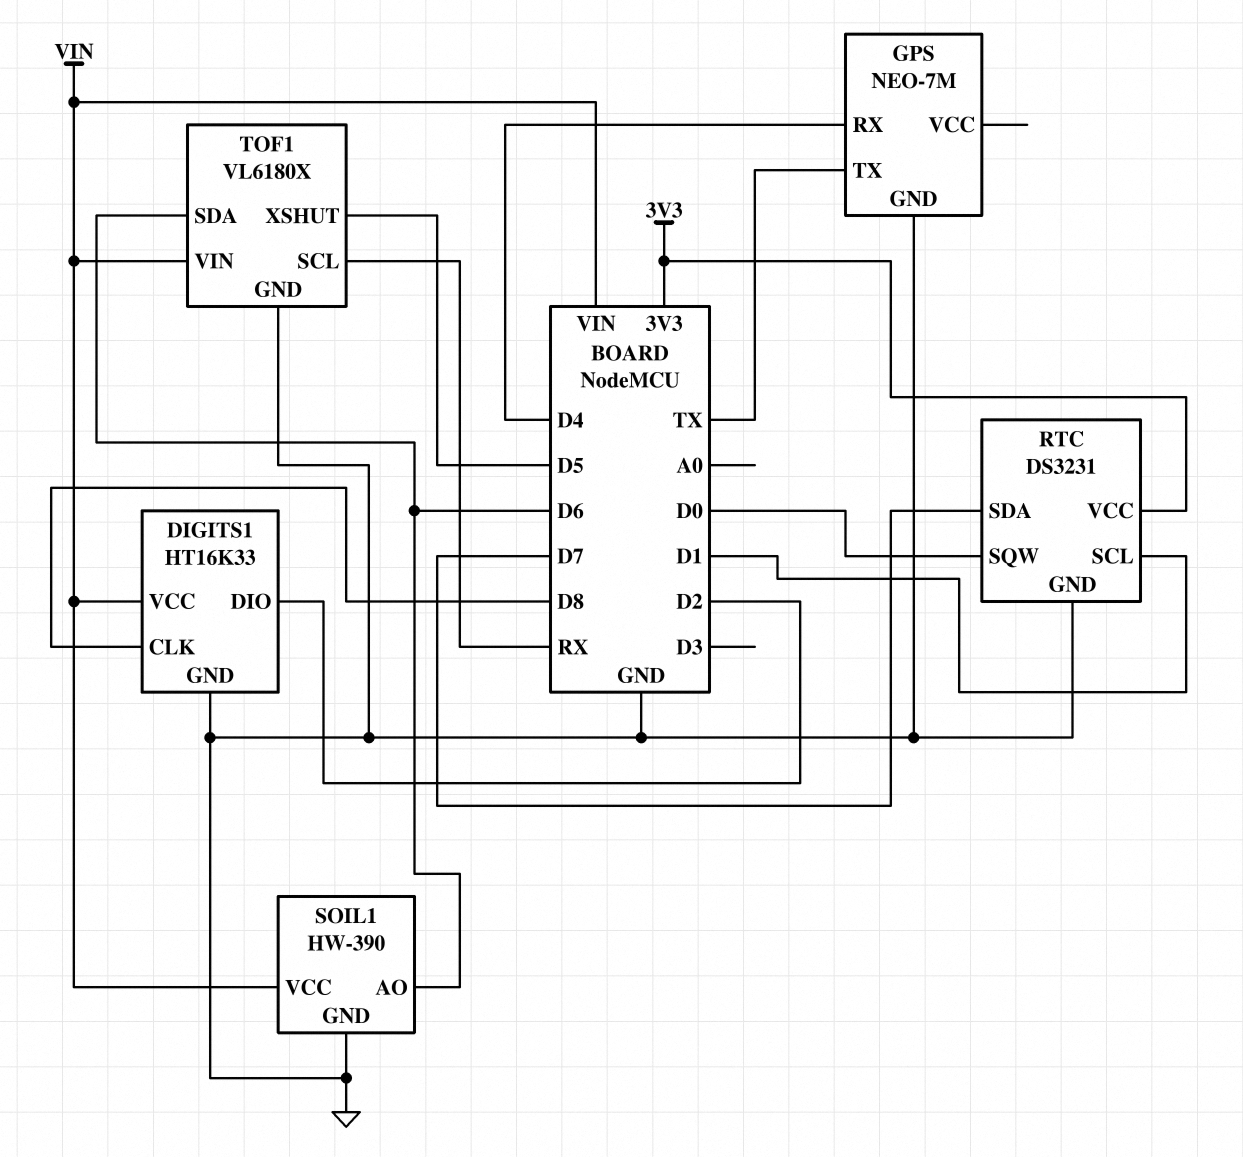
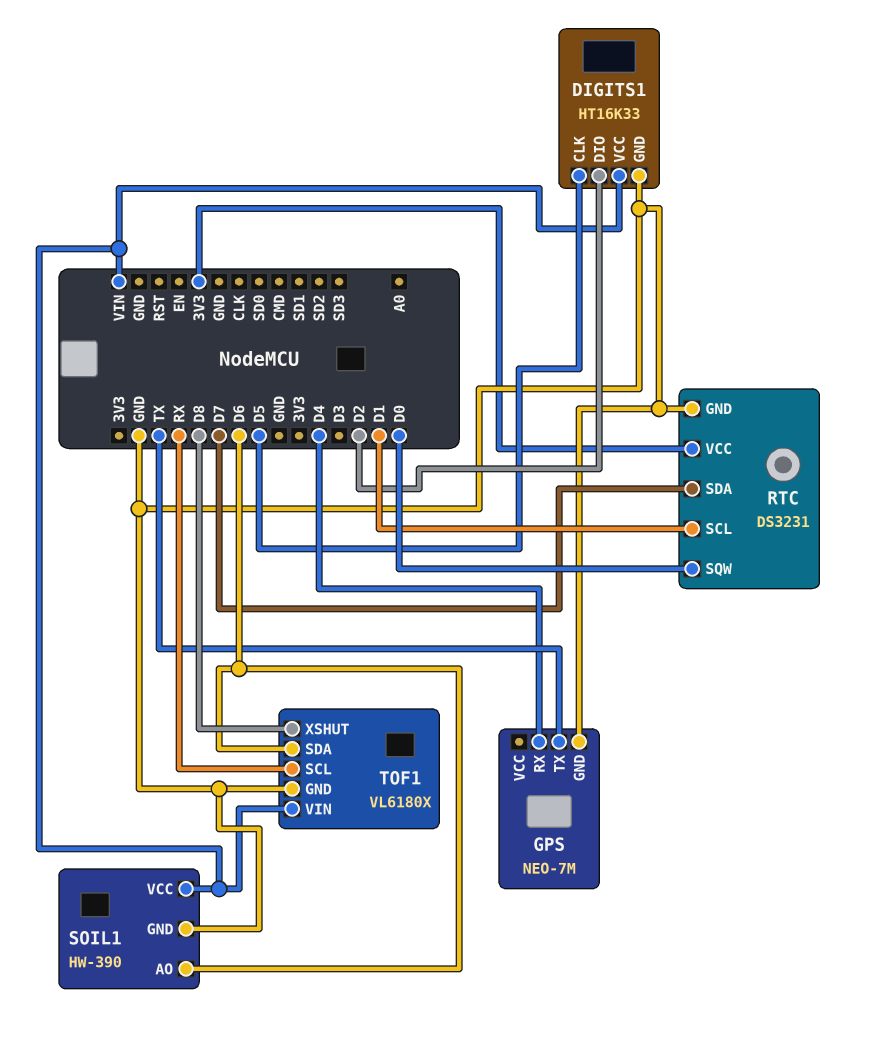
DIGITS1 pin CLK: D8 -> D5
TOF1 pin XSHUT: D5 -> D8

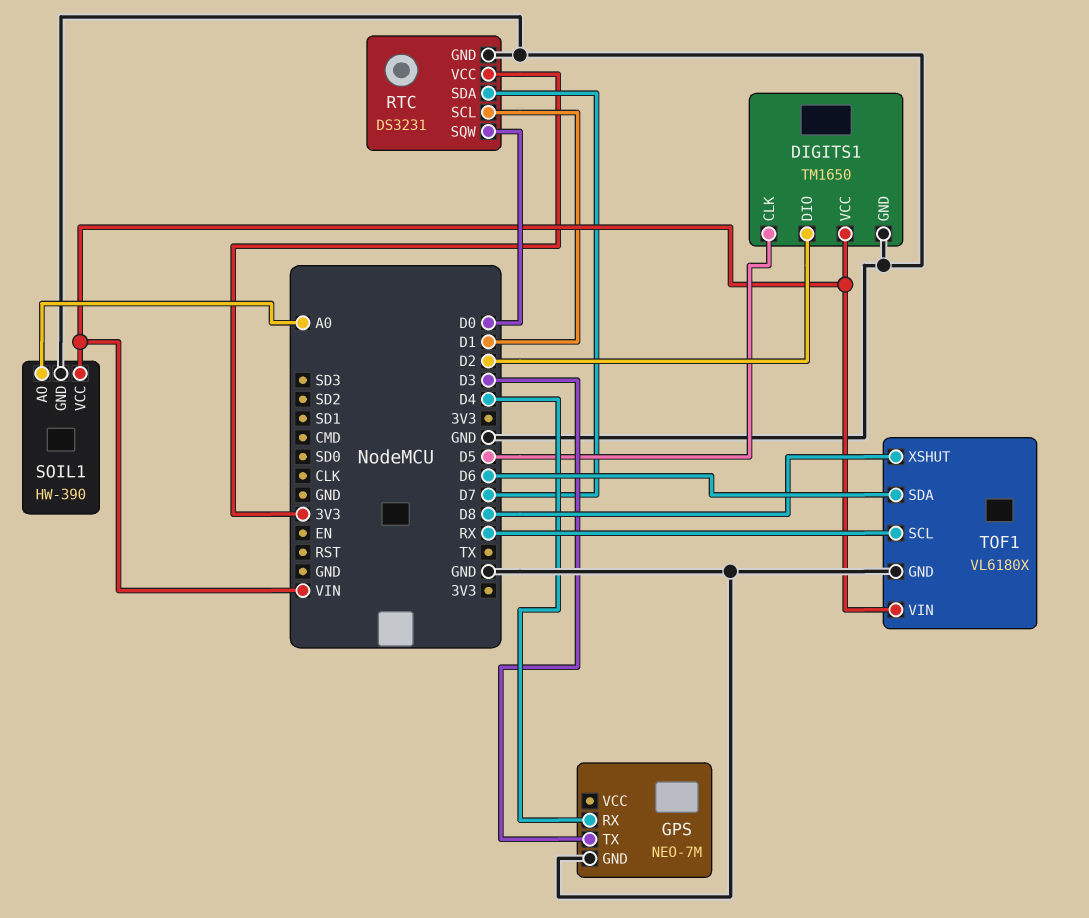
DIGITS1: HT16K33 -> TM1650
GPS pin TX: TX -> D3
SOIL1 pin AO: D6 -> A0

